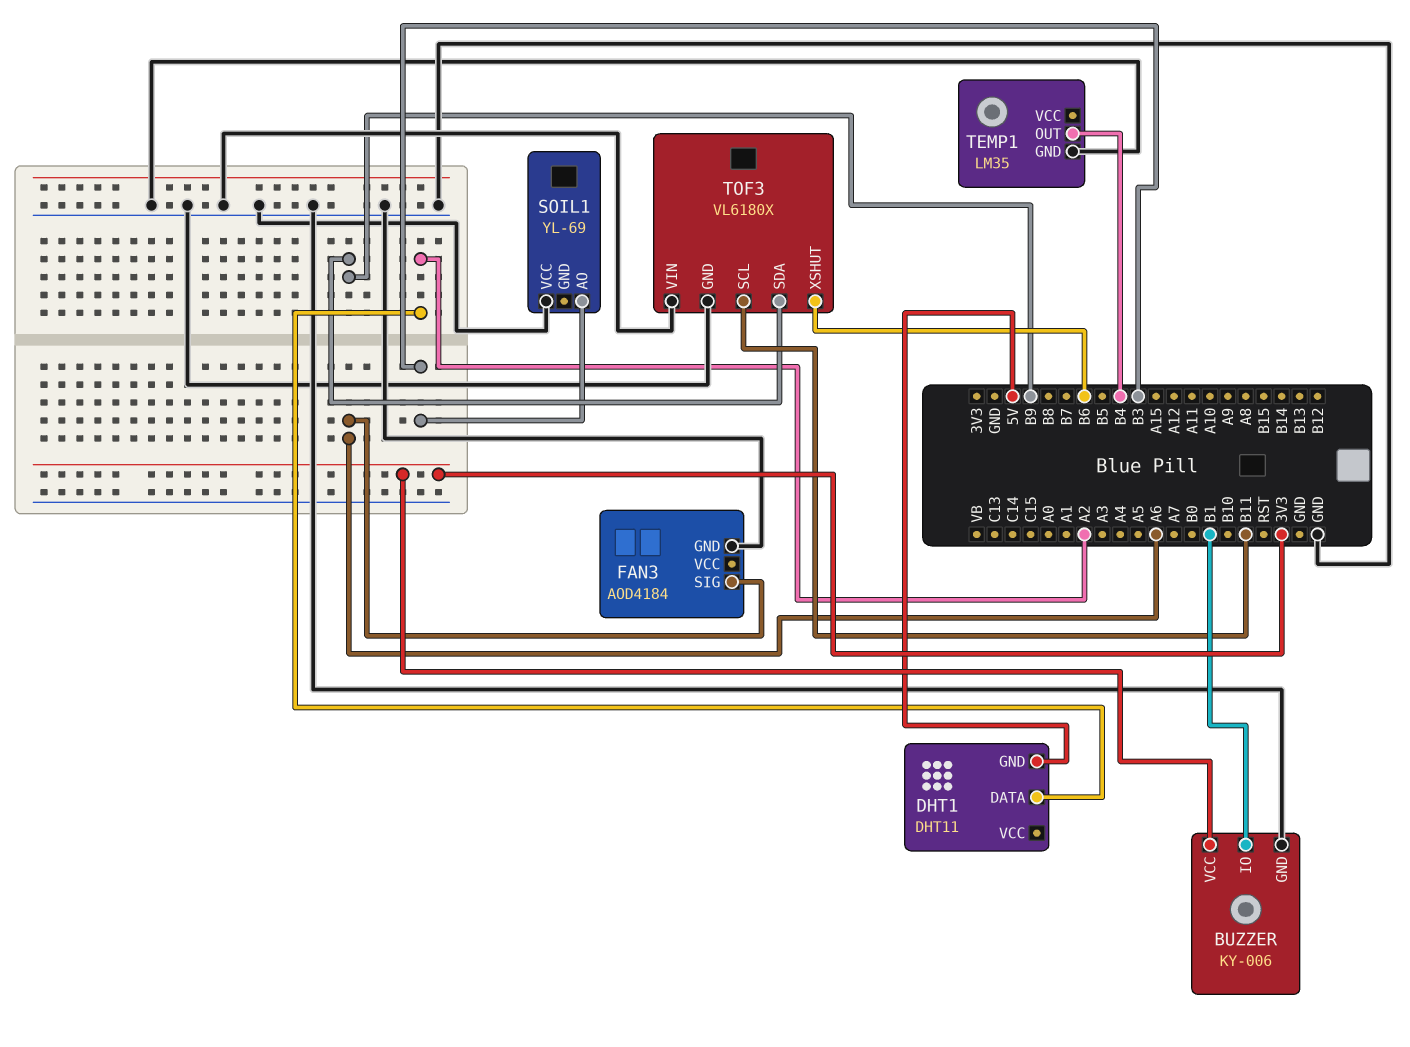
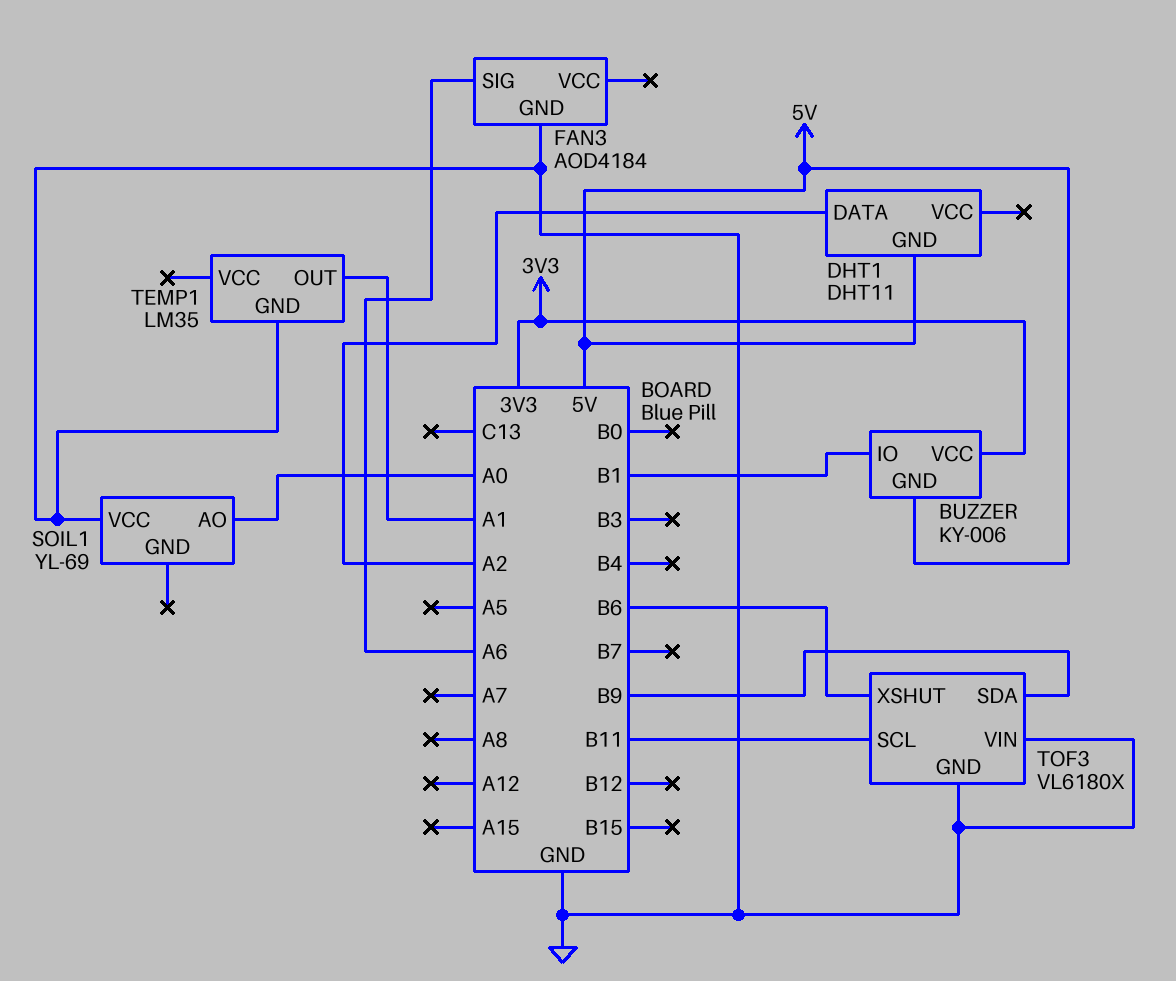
BUZZER pin GND: GND -> 5V
SOIL1 pin AO: B3 -> A0
TEMP1 pin OUT: B4 -> A1

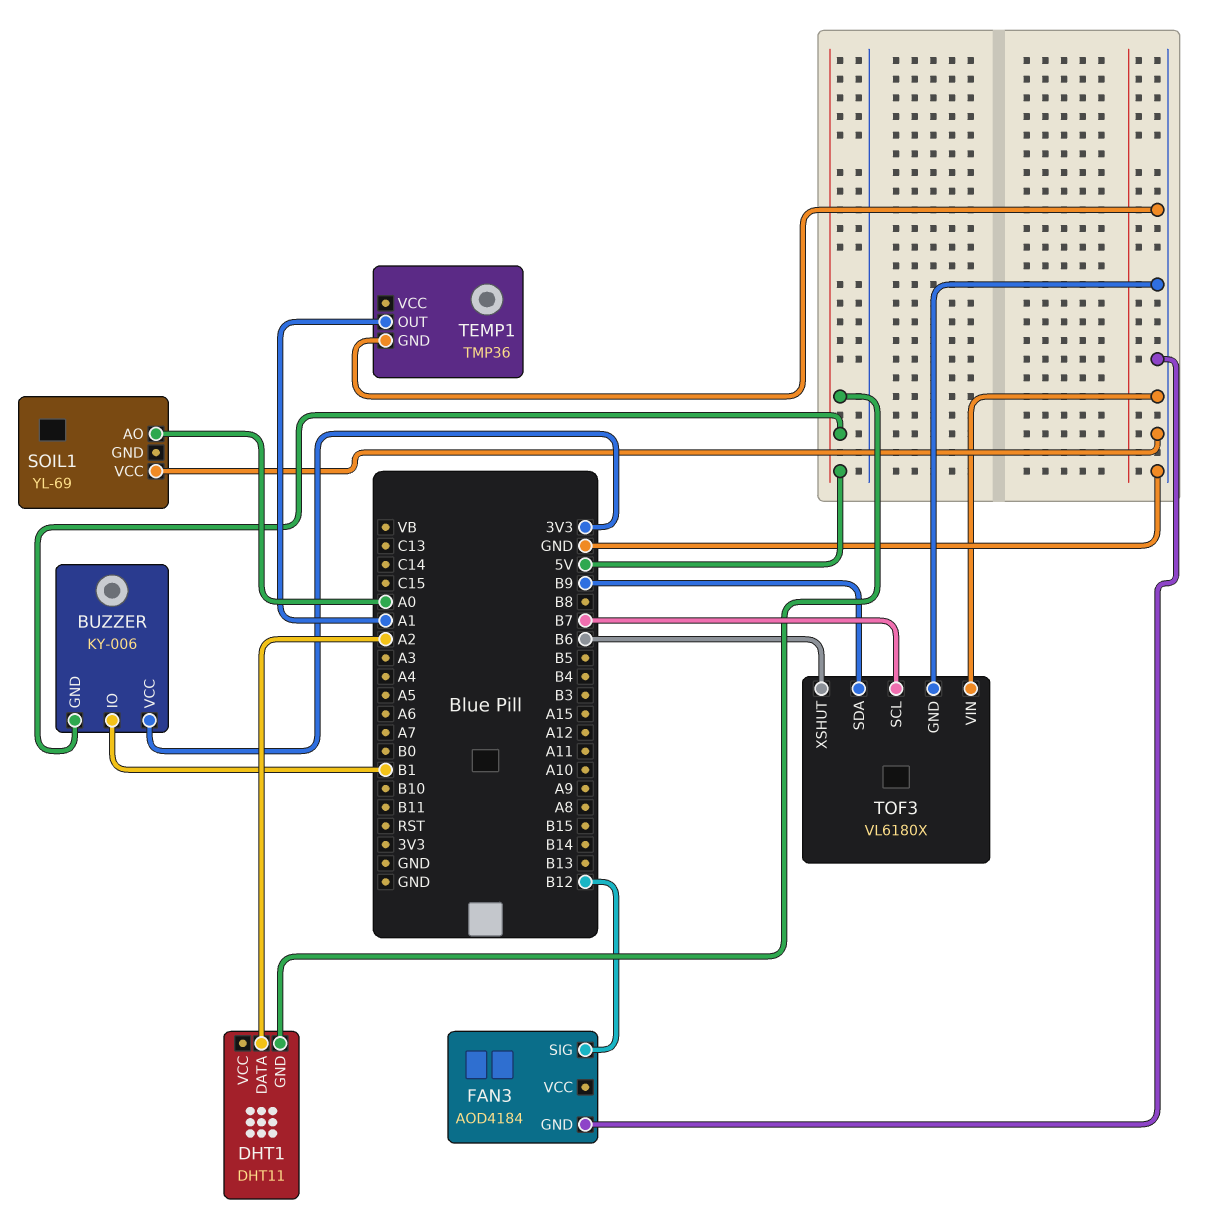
FAN3 pin SIG: A6 -> B12
TEMP1: LM35 -> TMP36
TOF3 pin SCL: B11 -> B7

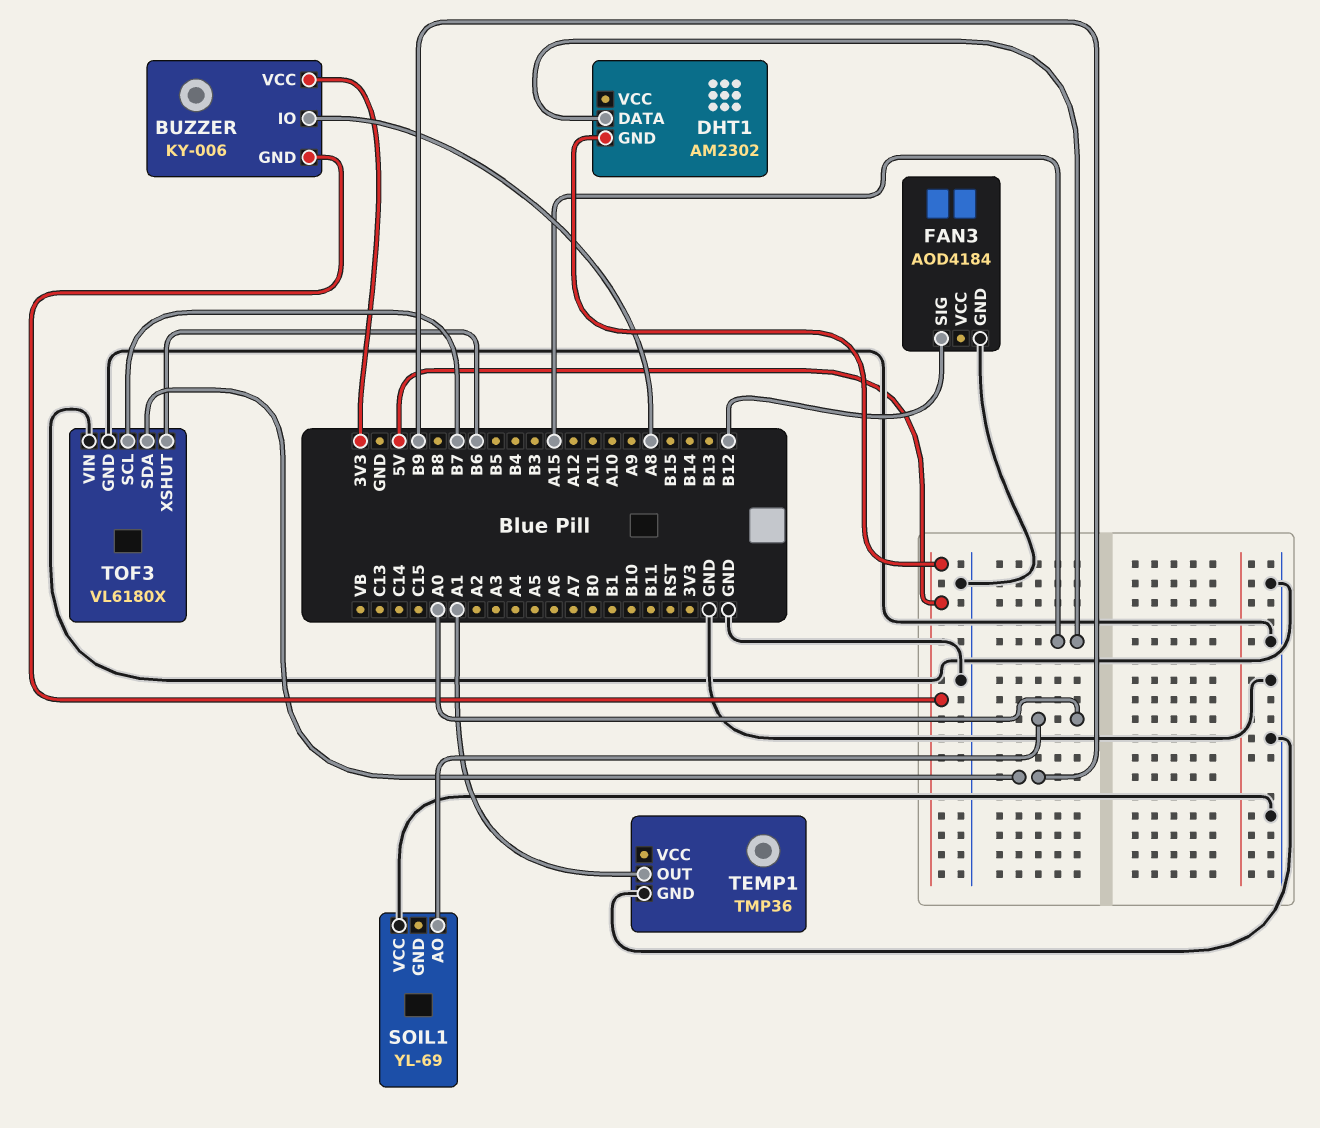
BUZZER pin IO: B1 -> A8
DHT1: DHT11 -> AM2302
DHT1 pin DATA: A2 -> A15

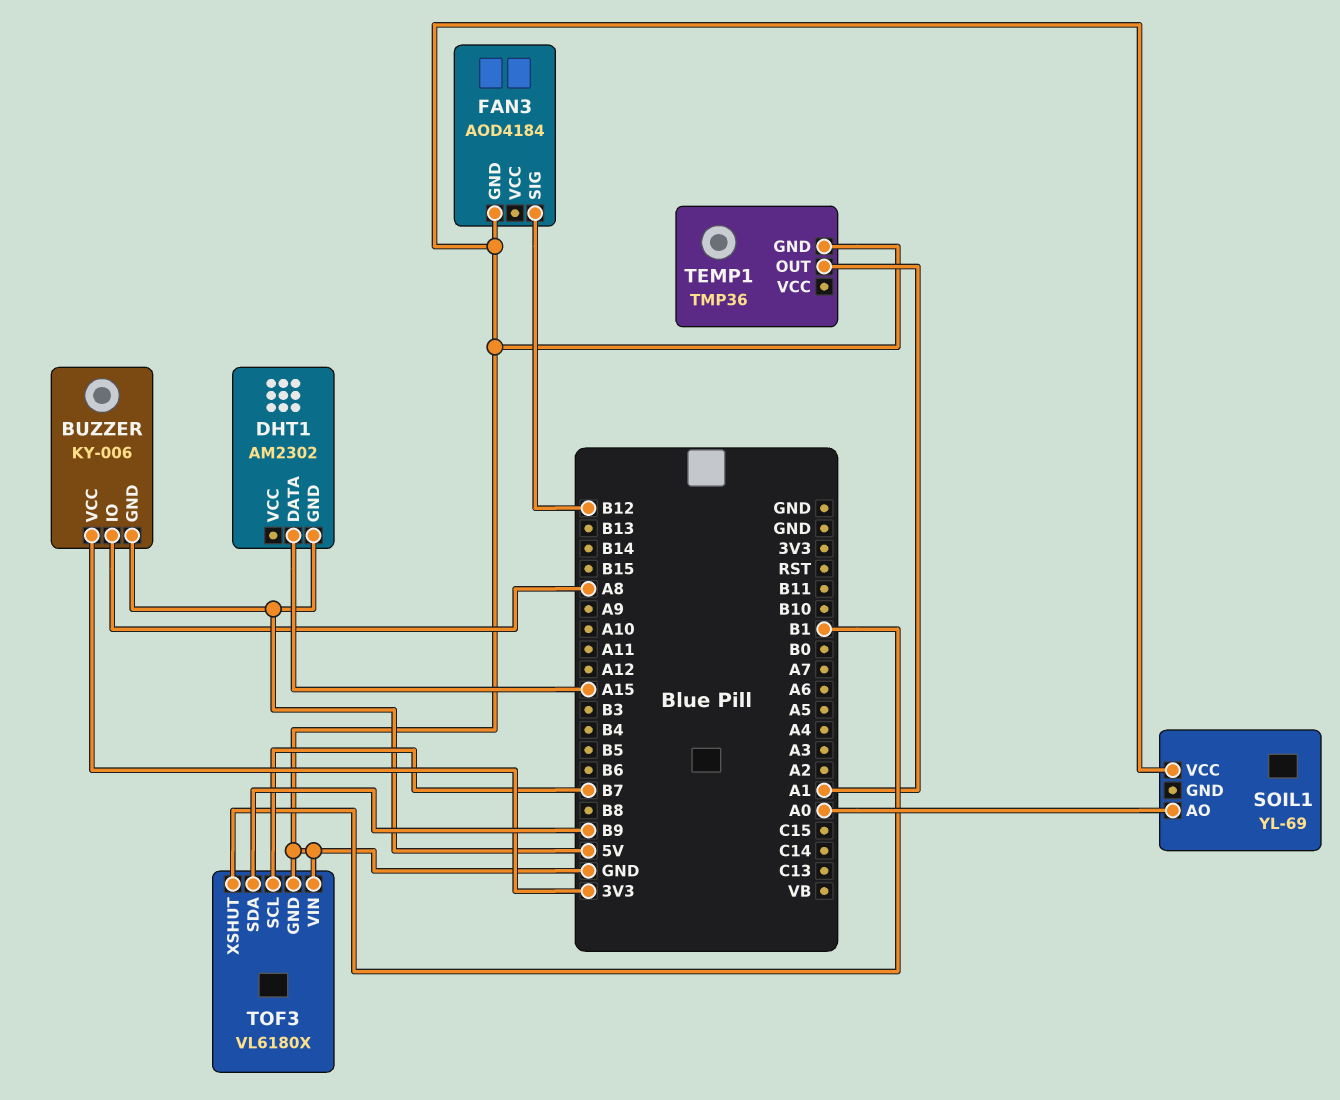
TOF3 pin XSHUT: B6 -> B1

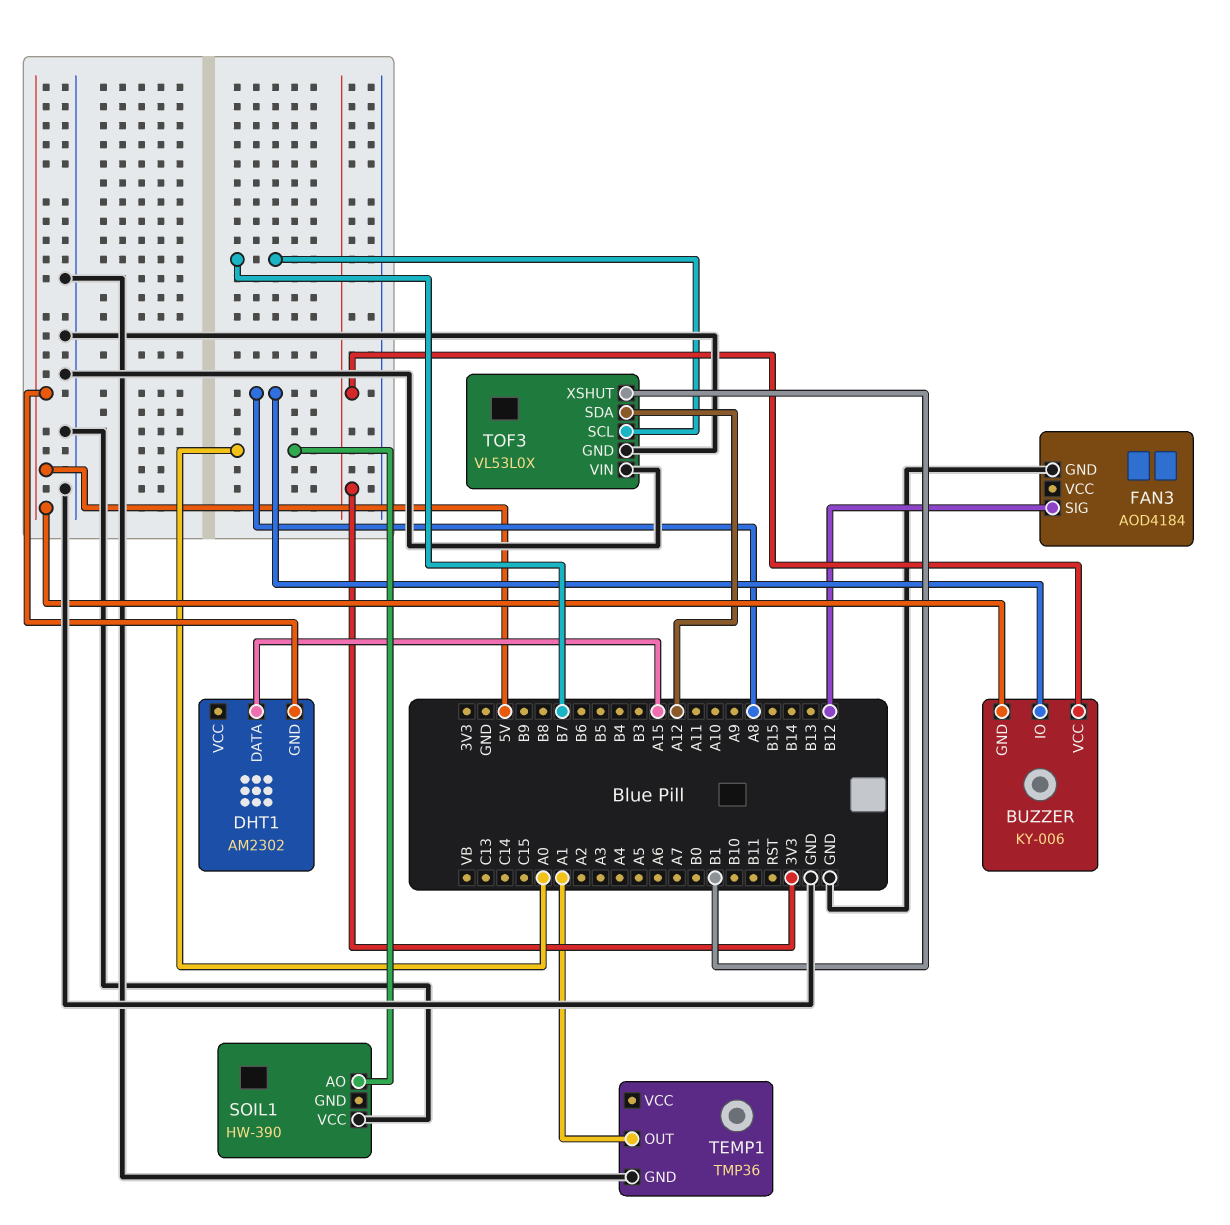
SOIL1: YL-69 -> HW-390
TOF3: VL6180X -> VL53L0X
TOF3 pin SDA: B9 -> A12

